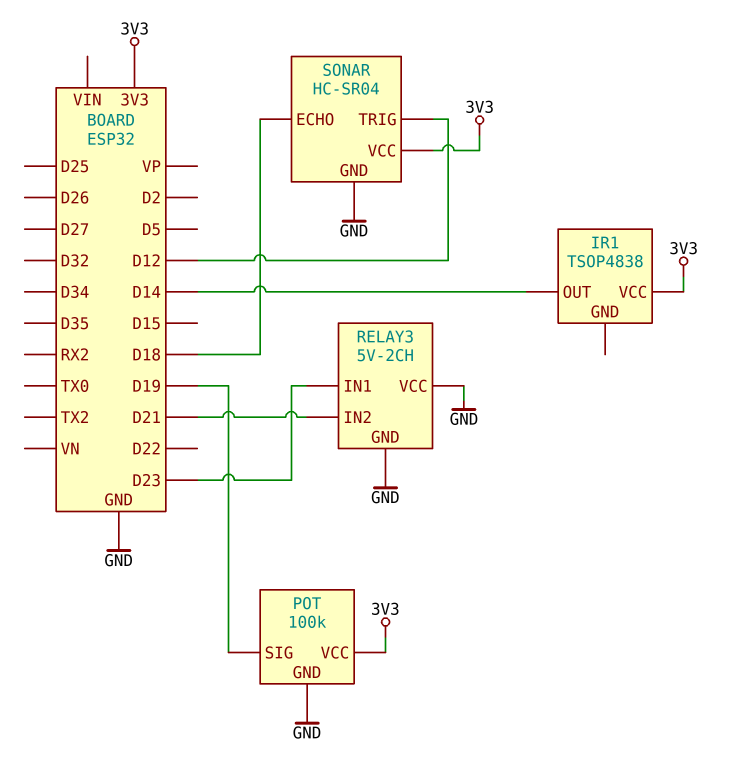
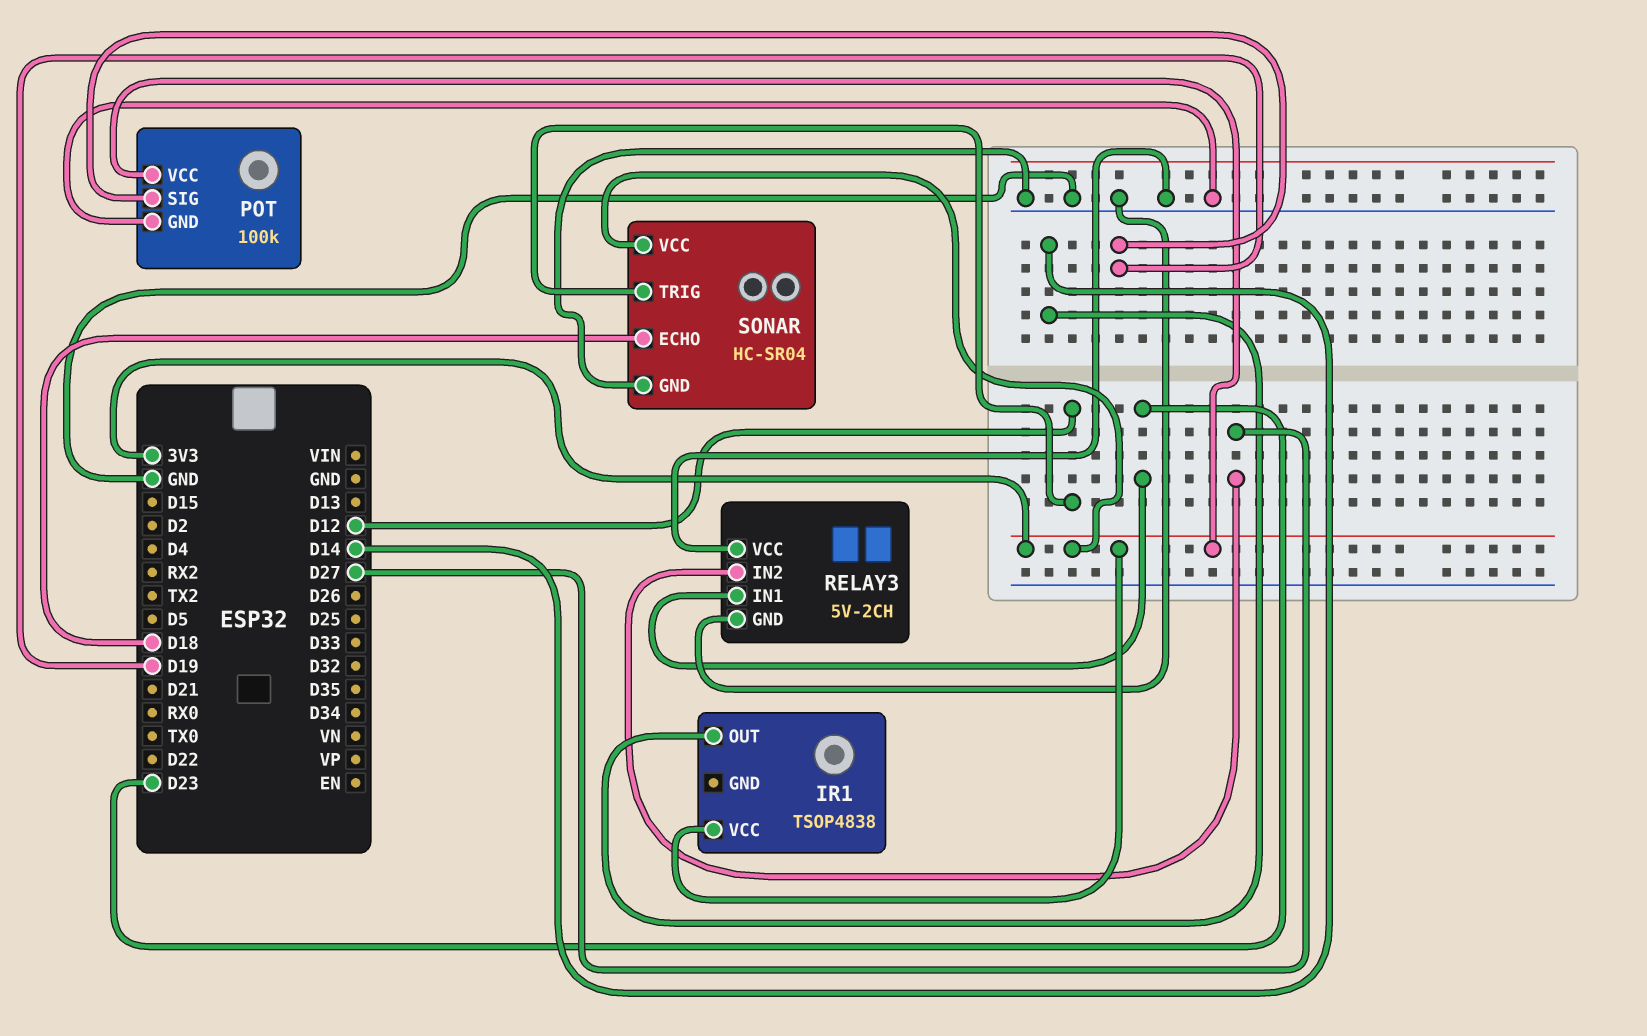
RELAY3 pin IN2: D21 -> D27

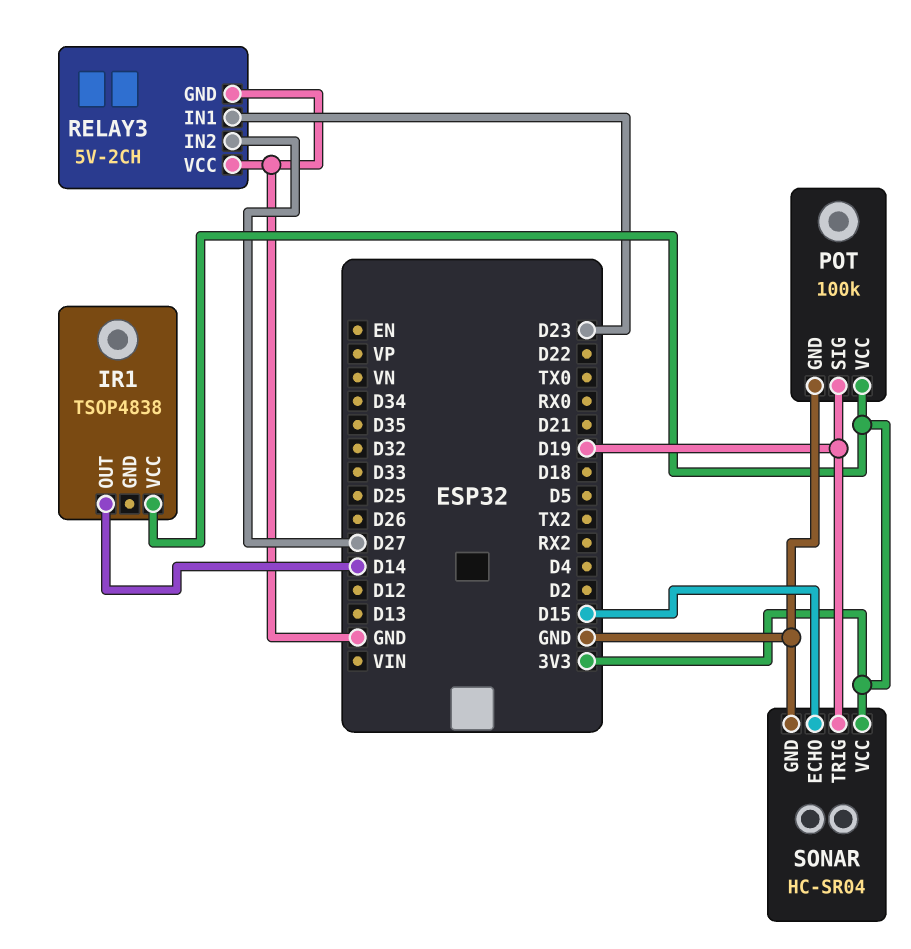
SONAR pin ECHO: D18 -> D15
SONAR pin TRIG: D12 -> D19

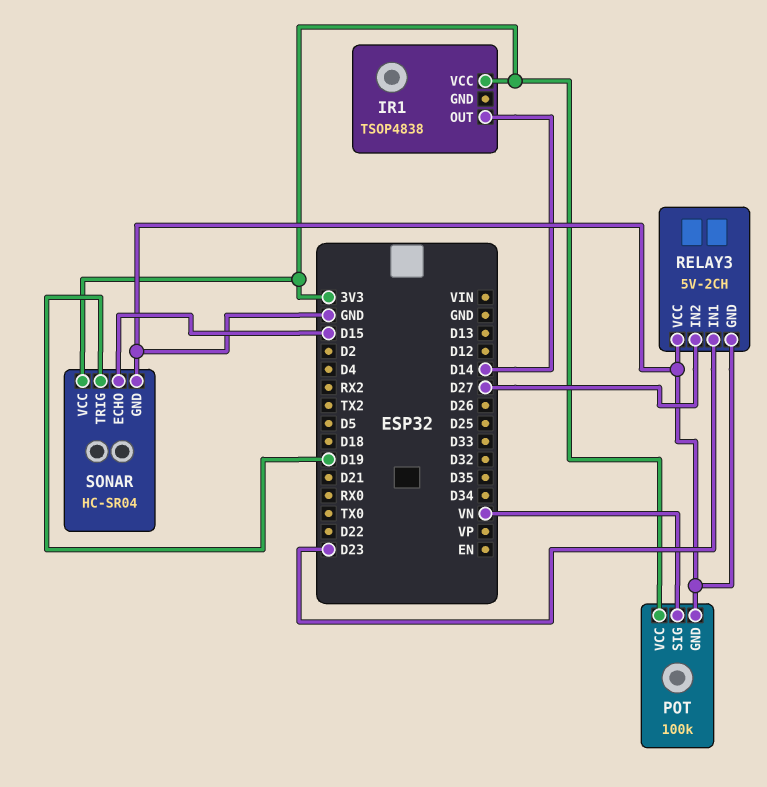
POT pin SIG: D19 -> VN

